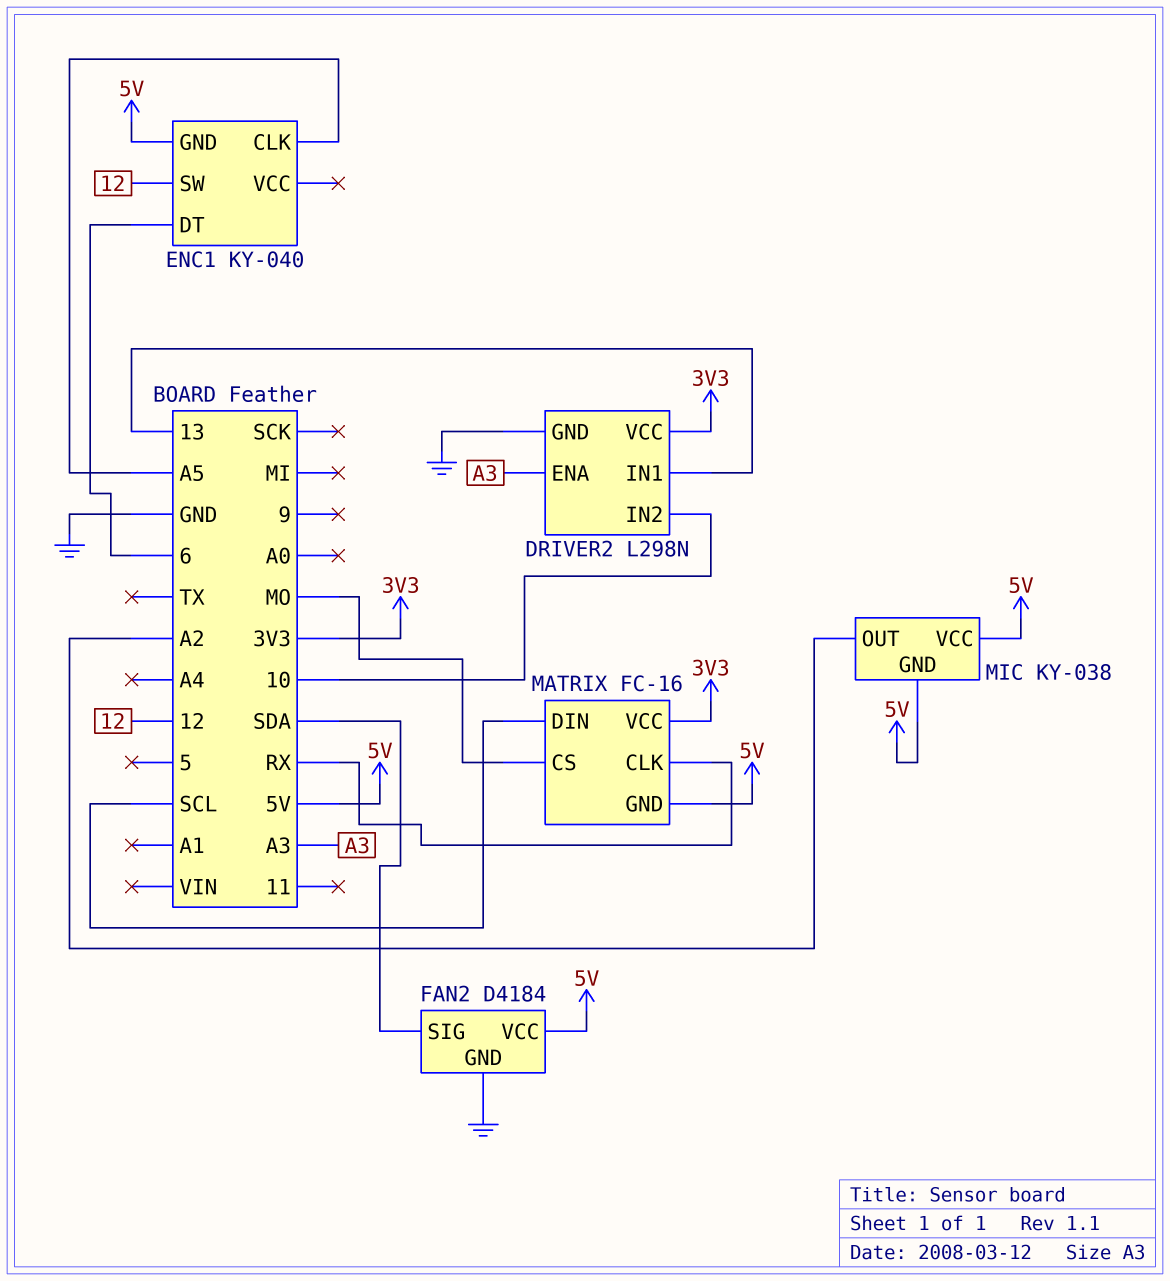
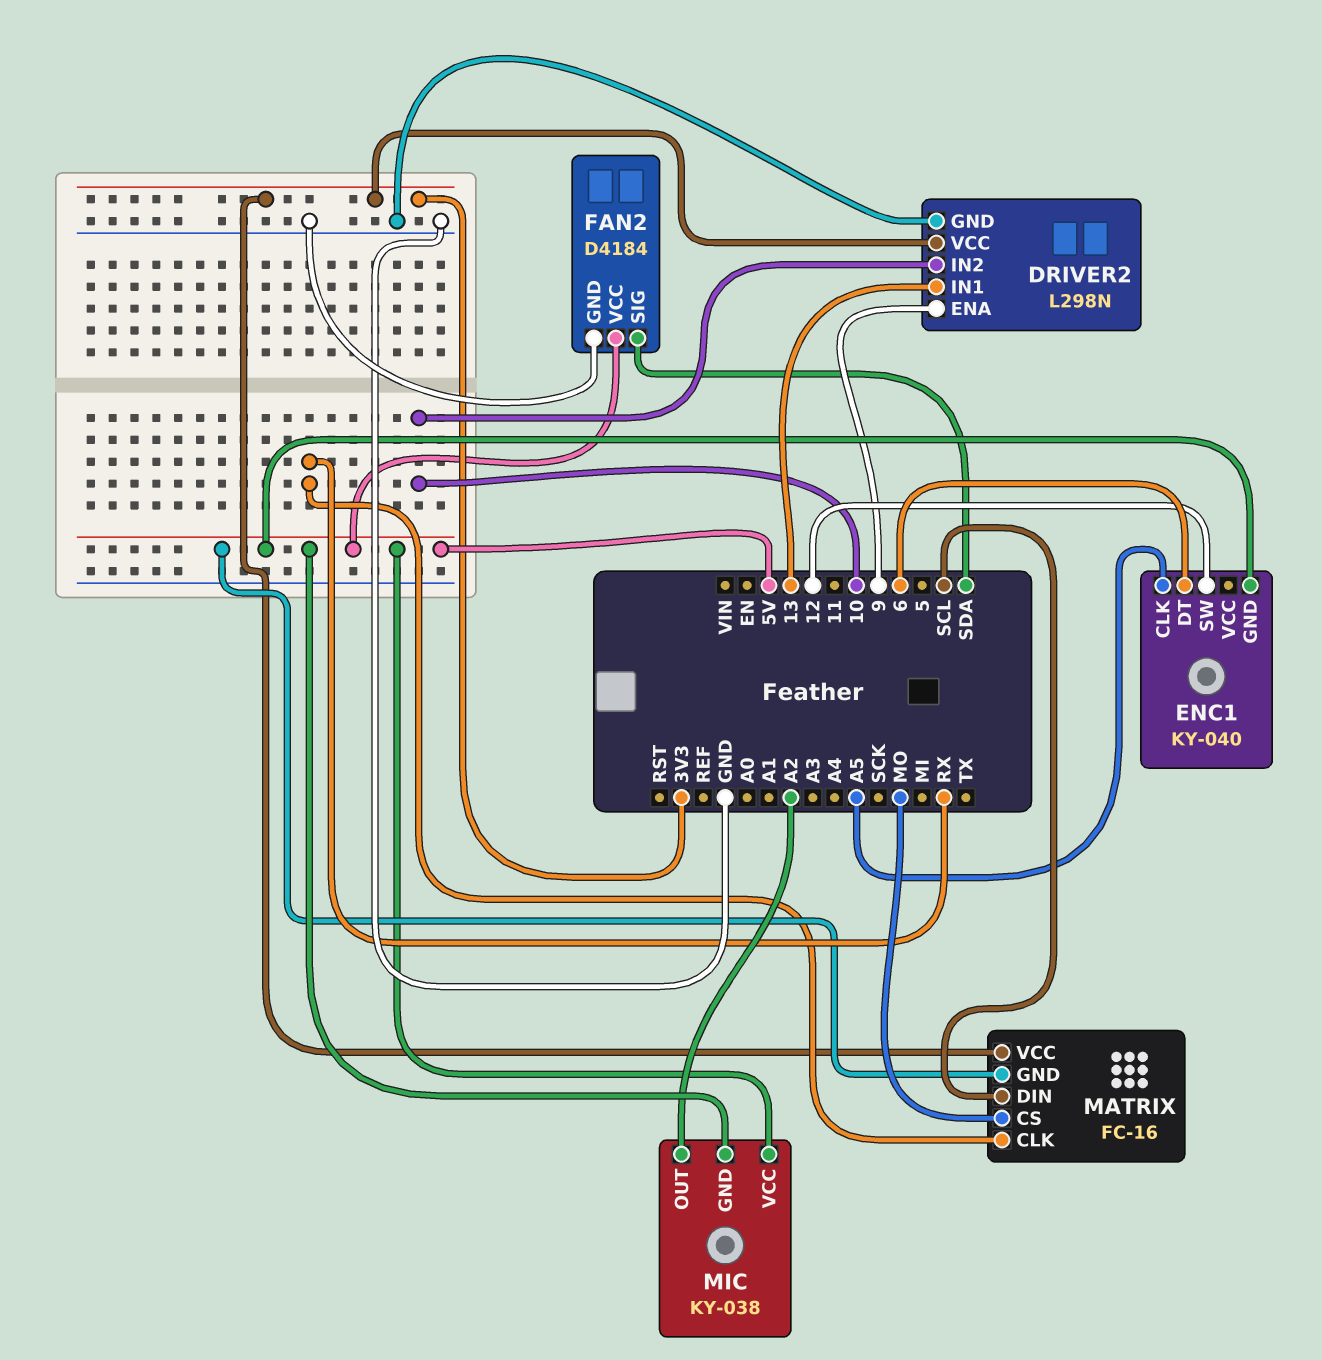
DRIVER2 pin ENA: A3 -> 9

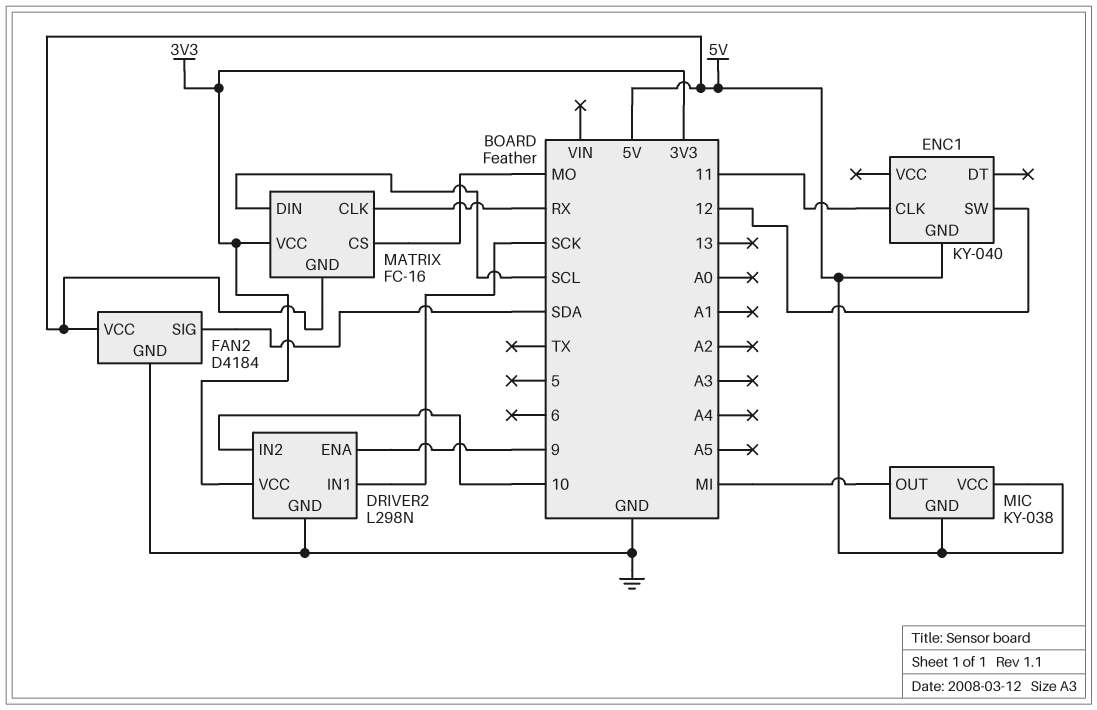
DRIVER2 pin IN1: 13 -> SCK
ENC1 pin CLK: A5 -> 11
ENC1 pin DT: 6 -> none
MIC pin OUT: A2 -> MI

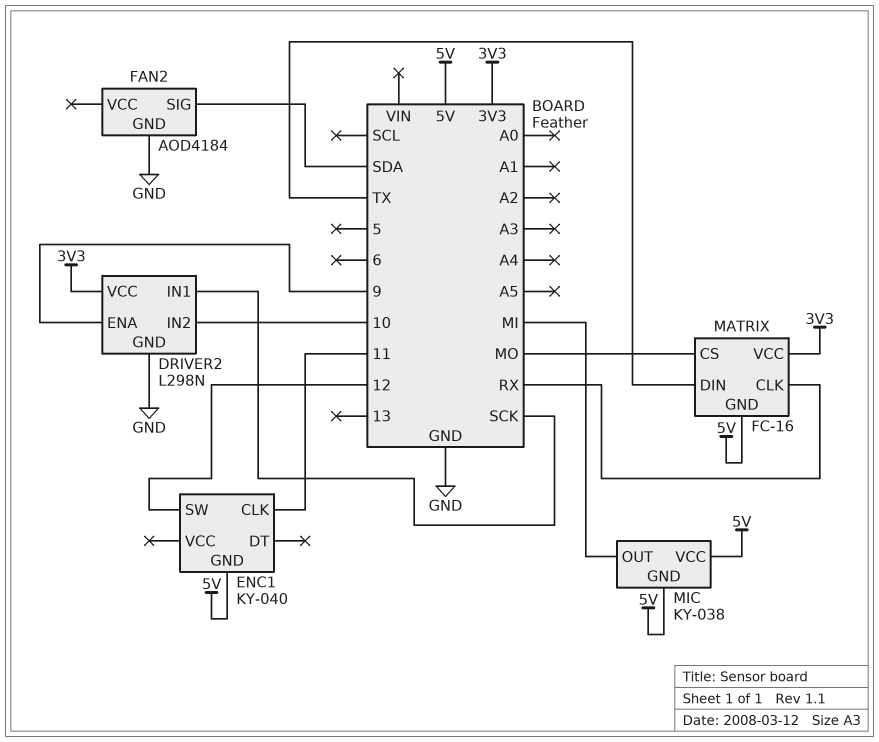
FAN2: D4184 -> AOD4184
FAN2 pin VCC: 5V -> none
MATRIX pin DIN: SCL -> TX

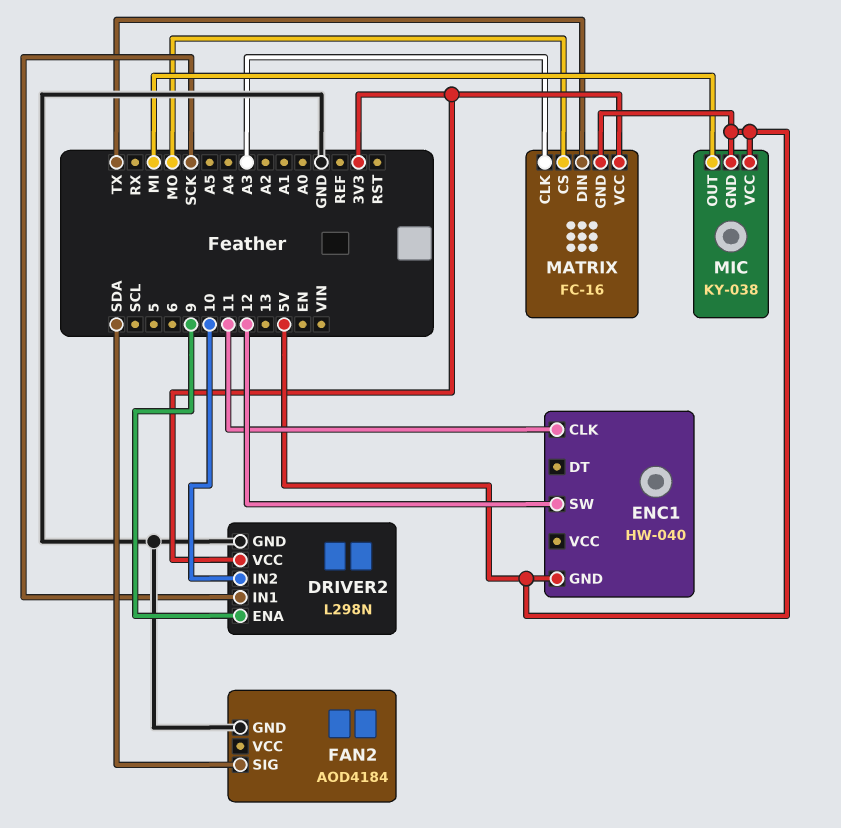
ENC1: KY-040 -> HW-040
MATRIX pin CLK: RX -> A3

